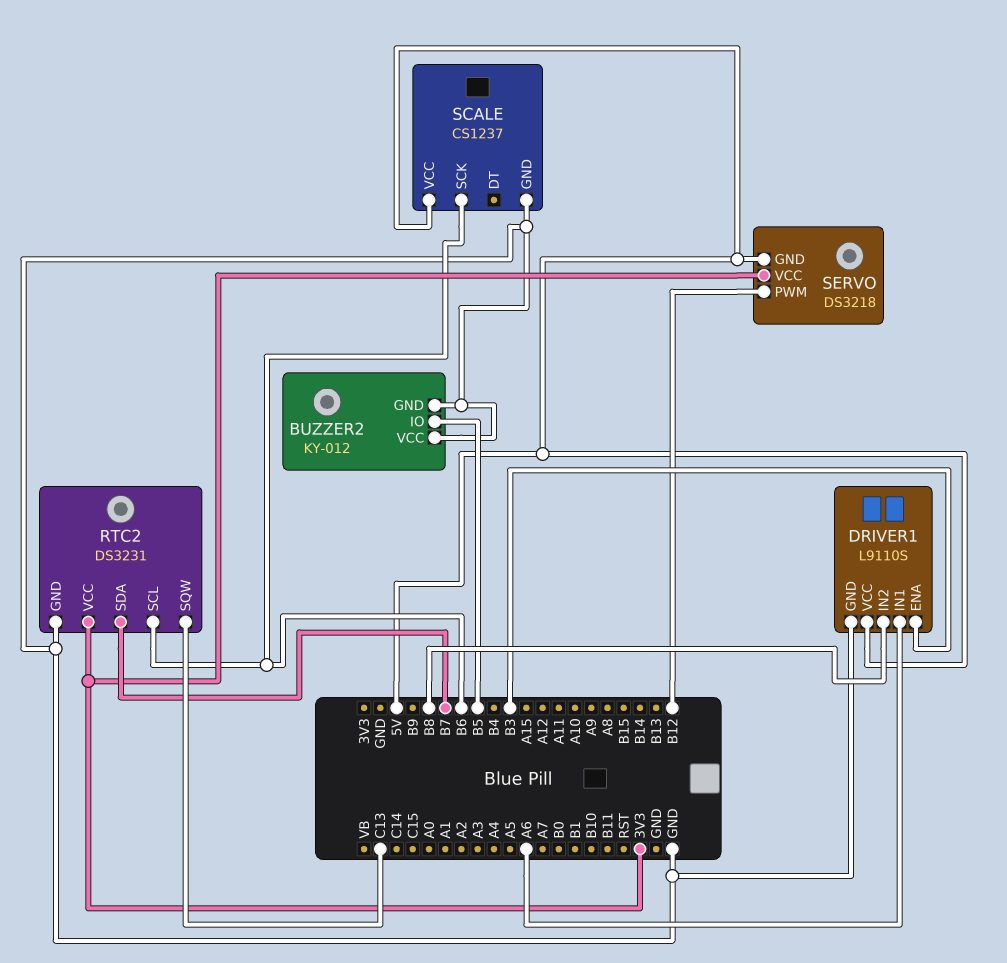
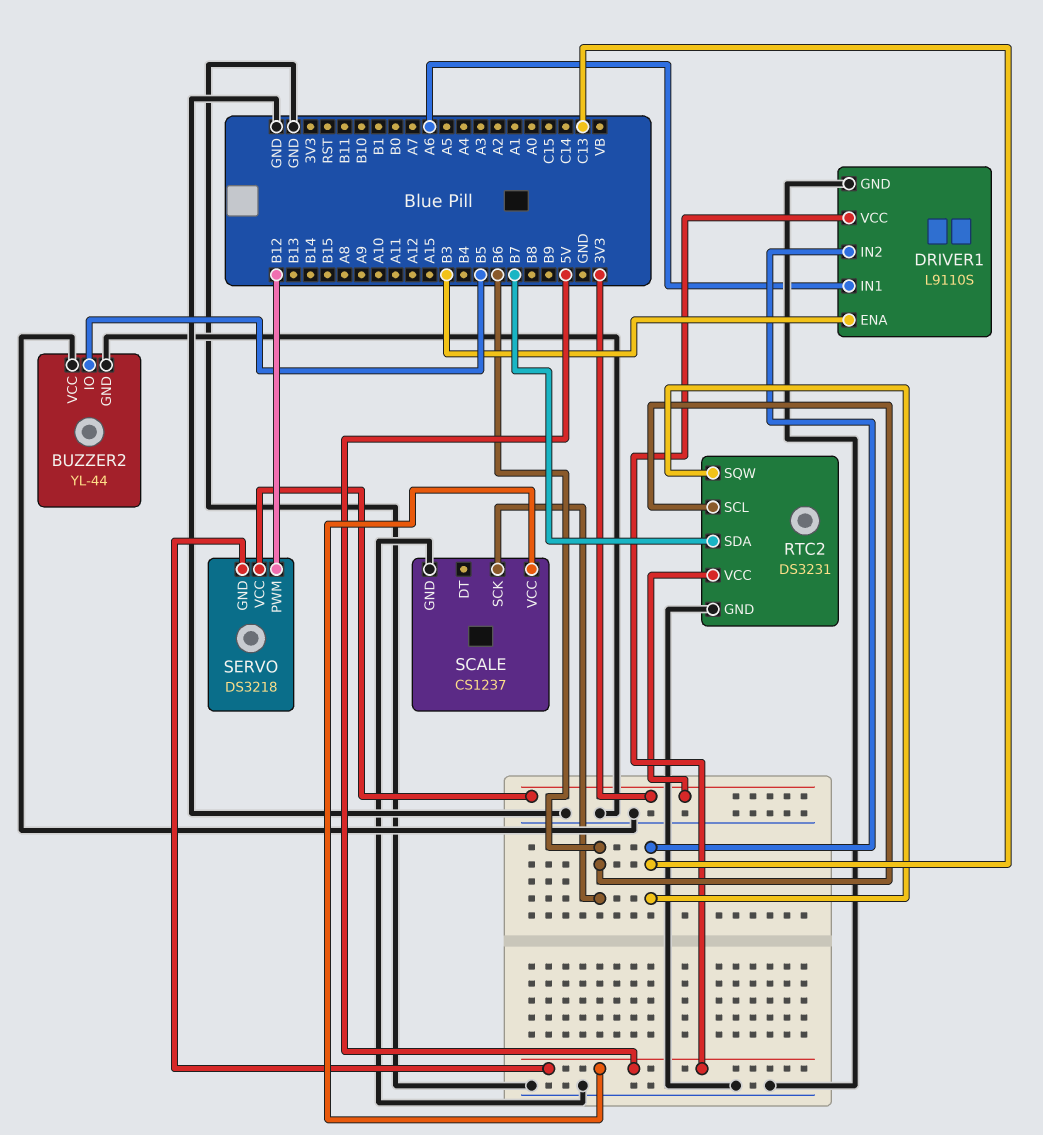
BUZZER2: KY-012 -> YL-44
DRIVER1 pin IN2: B8 -> C13

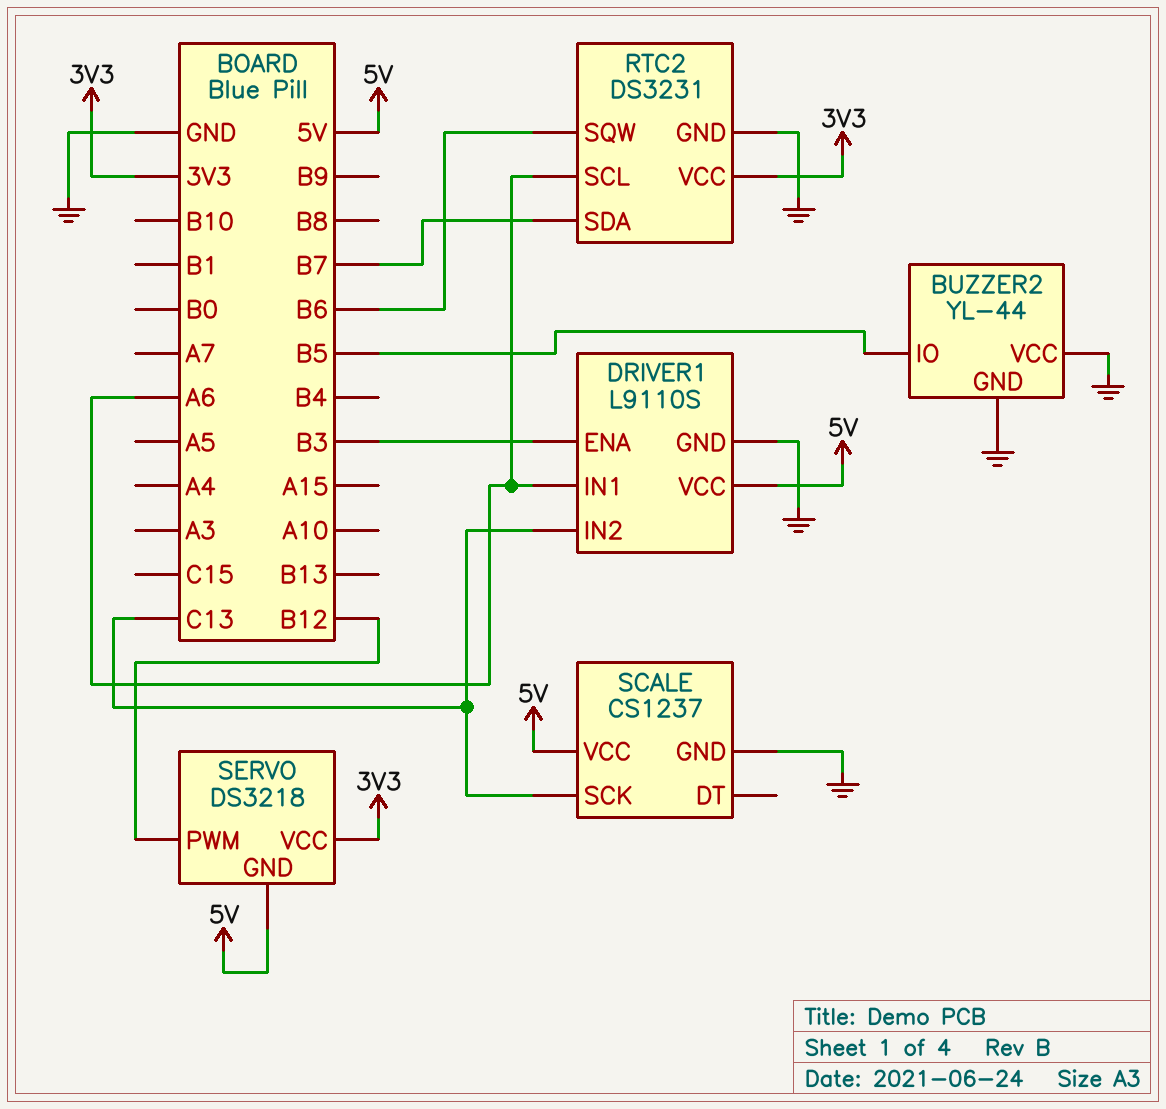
RTC2 pin SCL: B6 -> A6
RTC2 pin SQW: C13 -> B6
SCALE pin SCK: B6 -> C13

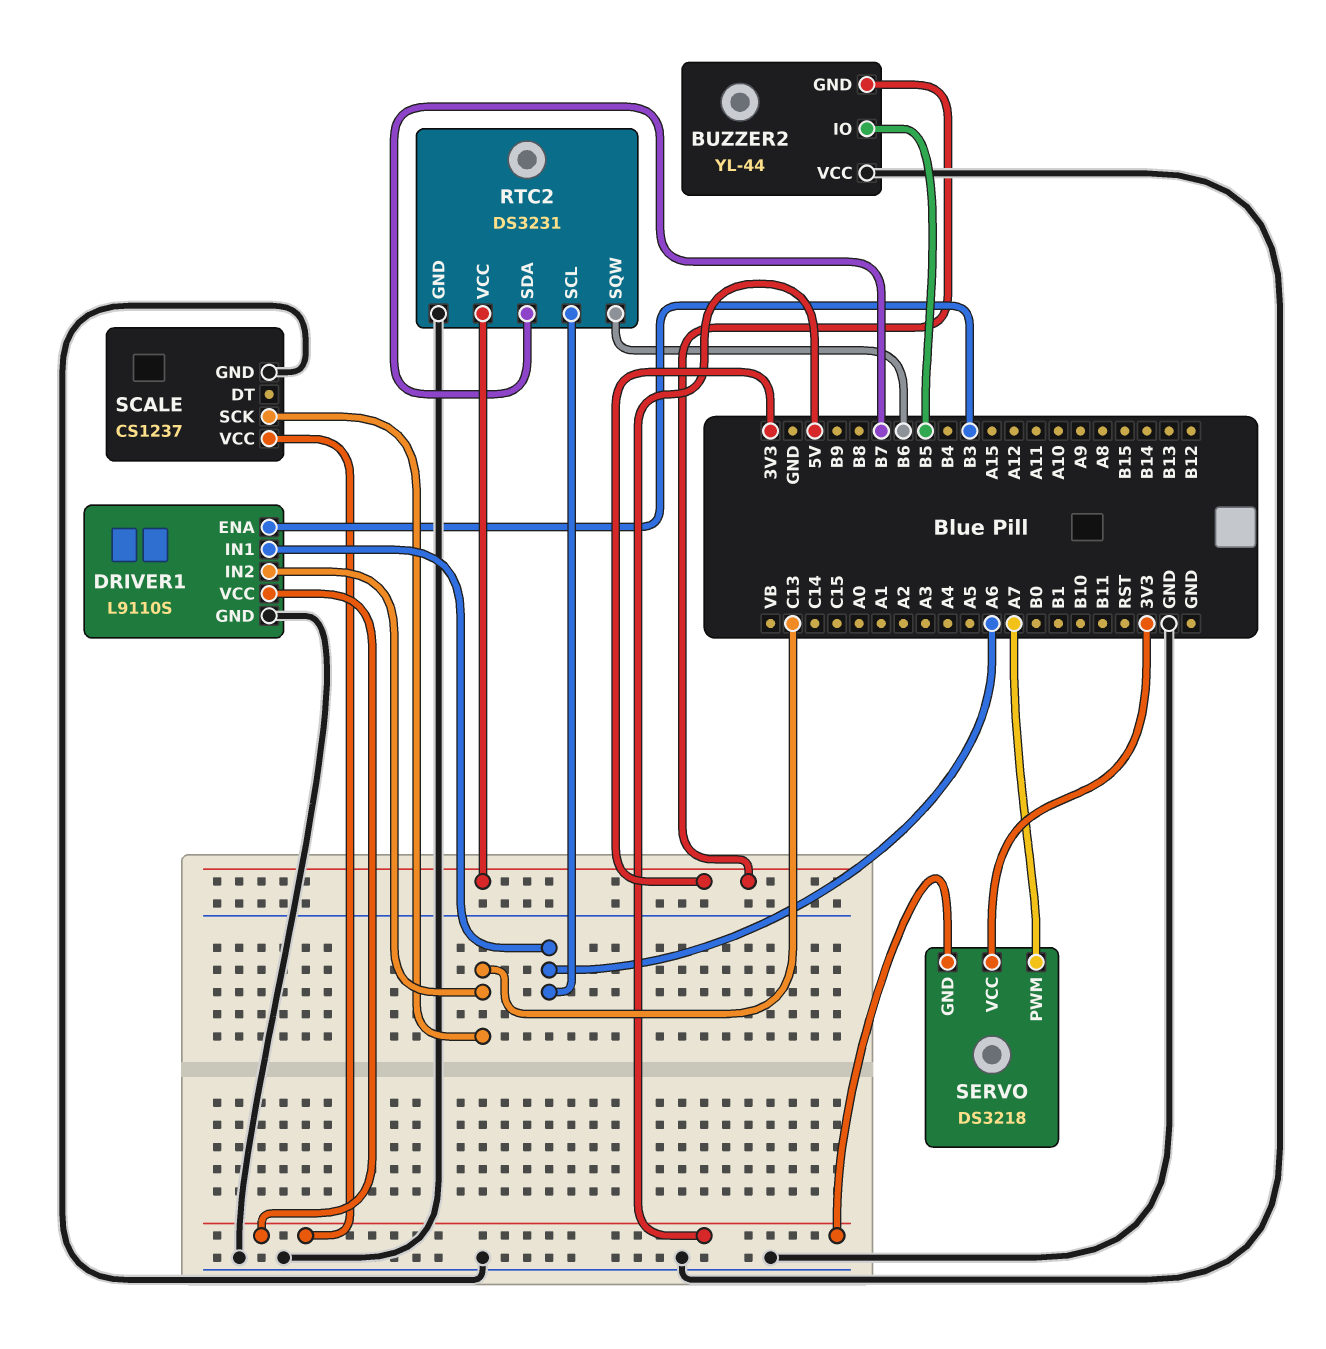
BUZZER2 pin GND: GND -> 3V3
SERVO pin PWM: B12 -> A7

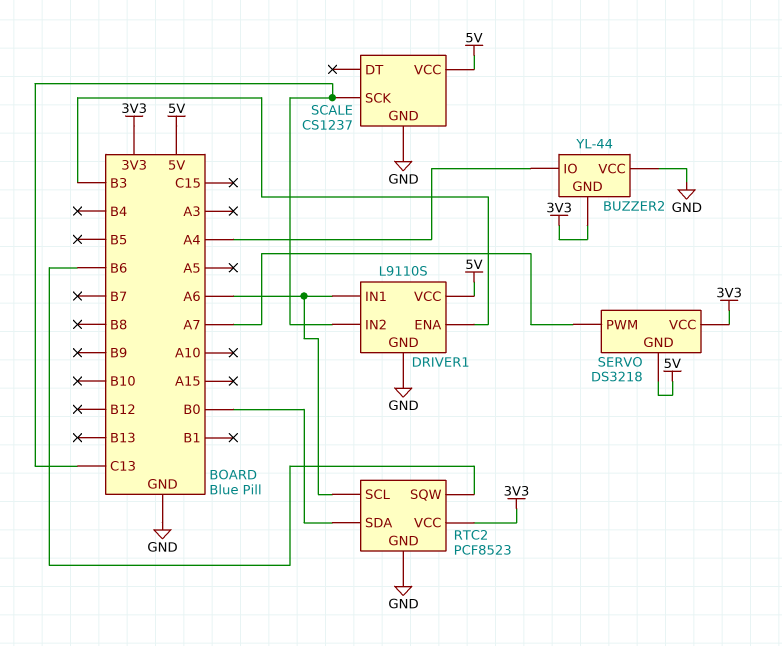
BUZZER2 pin IO: B5 -> A4
RTC2: DS3231 -> PCF8523
RTC2 pin SDA: B7 -> B0

